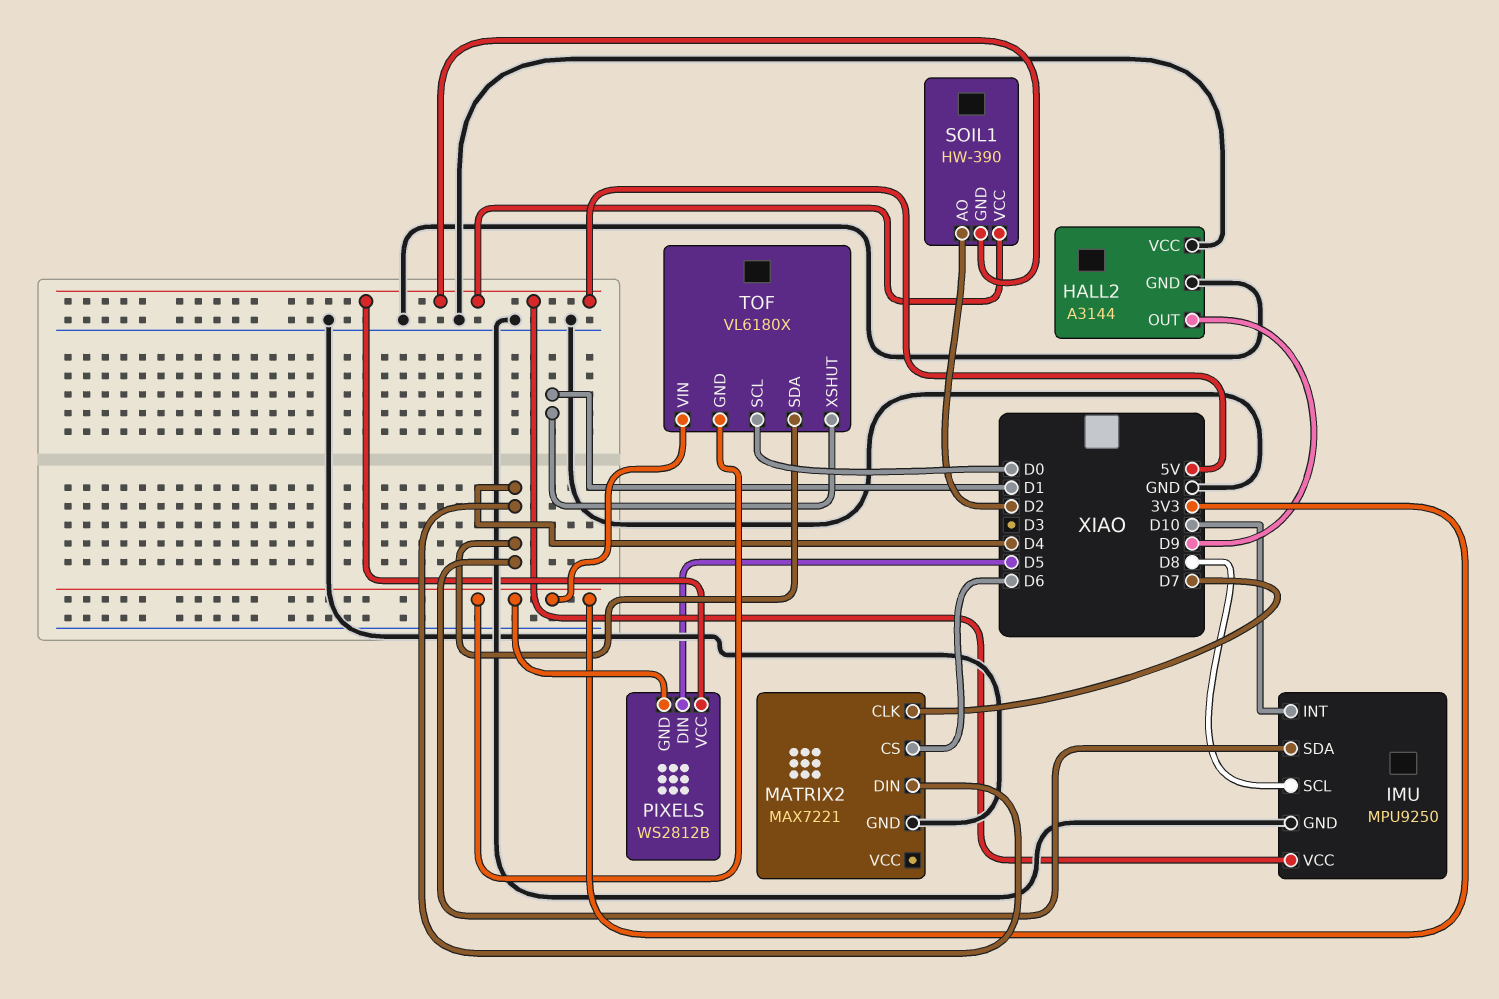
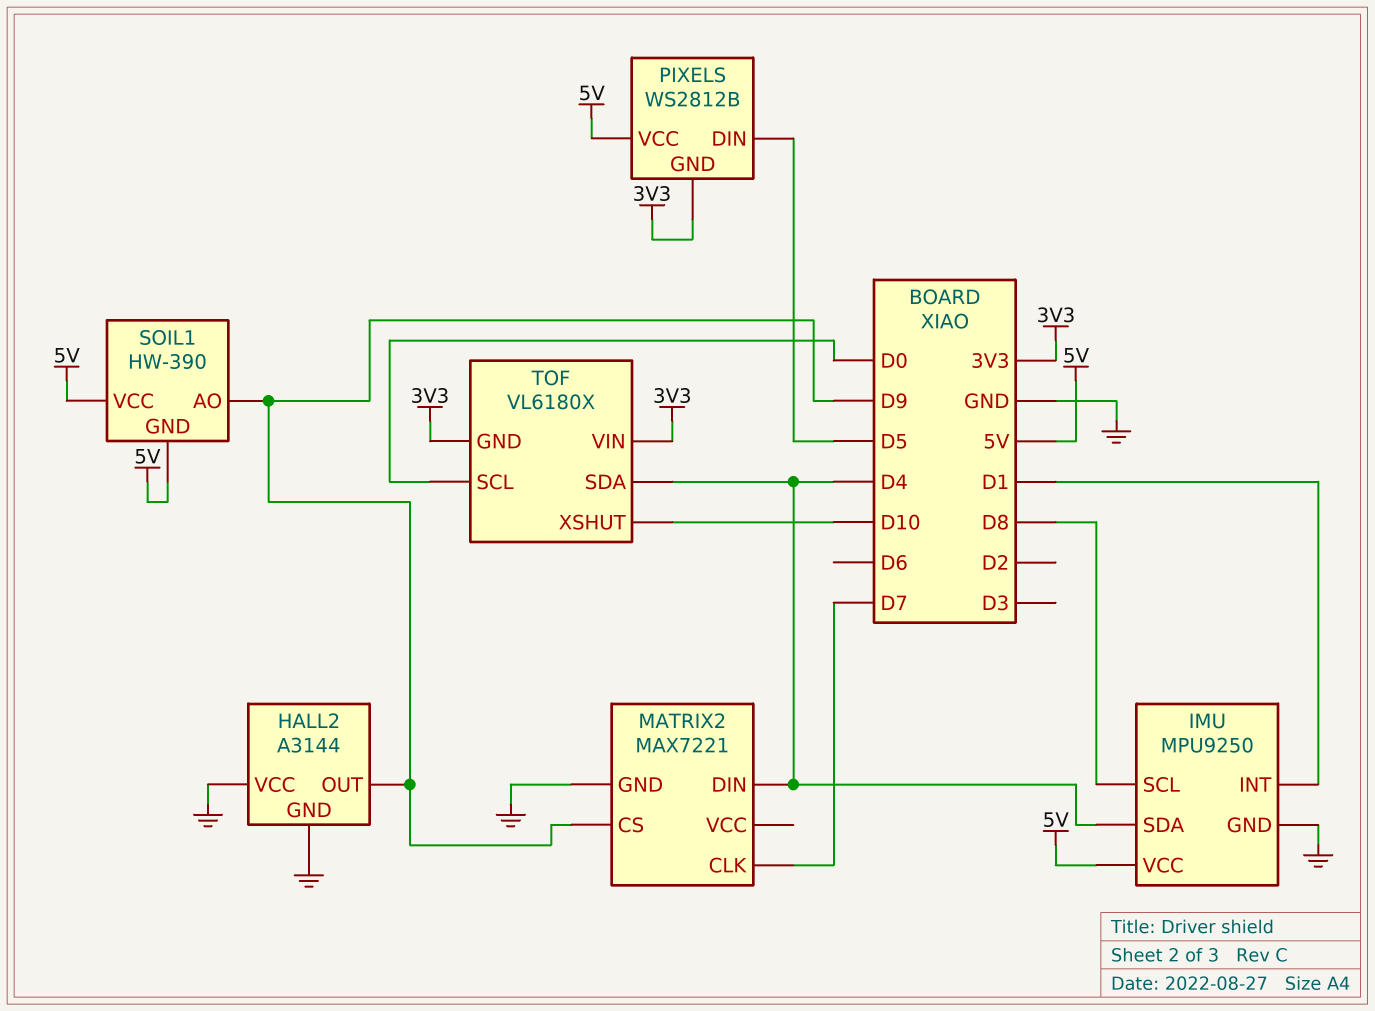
IMU pin INT: D10 -> D1
MATRIX2 pin CS: D6 -> D9
SOIL1 pin AO: D2 -> D9
TOF pin XSHUT: D1 -> D10

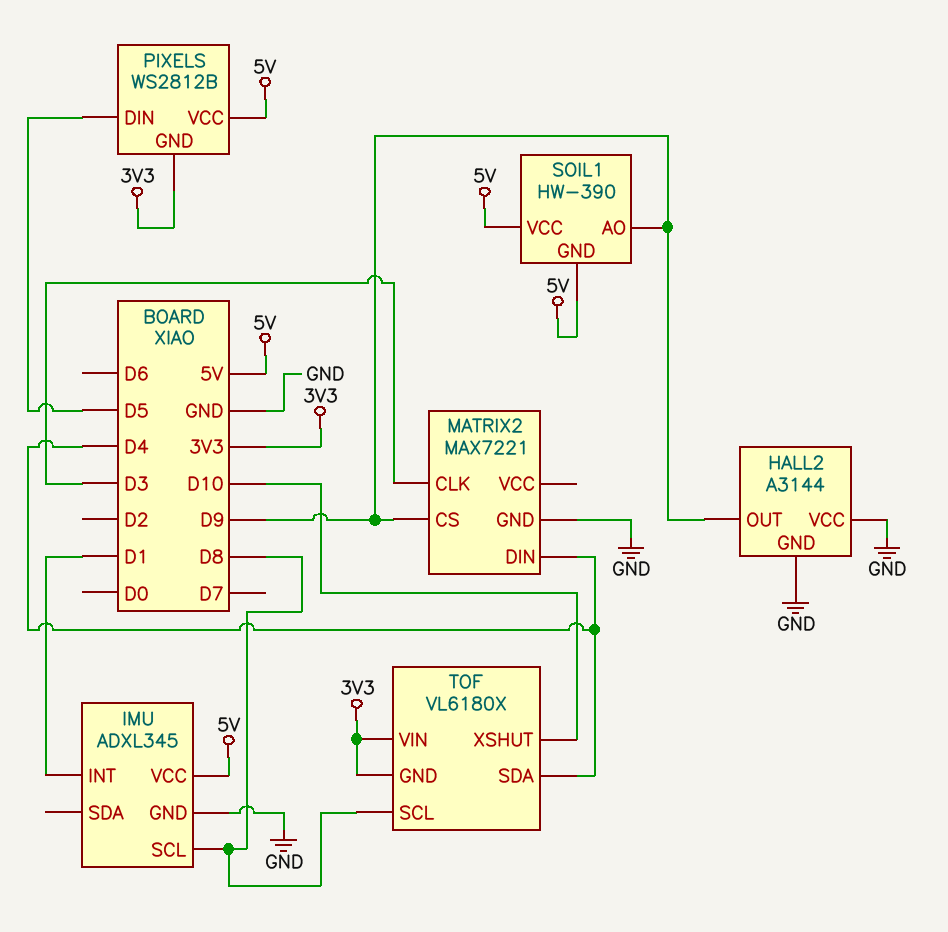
IMU: MPU9250 -> ADXL345
IMU pin SDA: D4 -> none
MATRIX2 pin CLK: D7 -> D3
TOF pin SCL: D0 -> D8

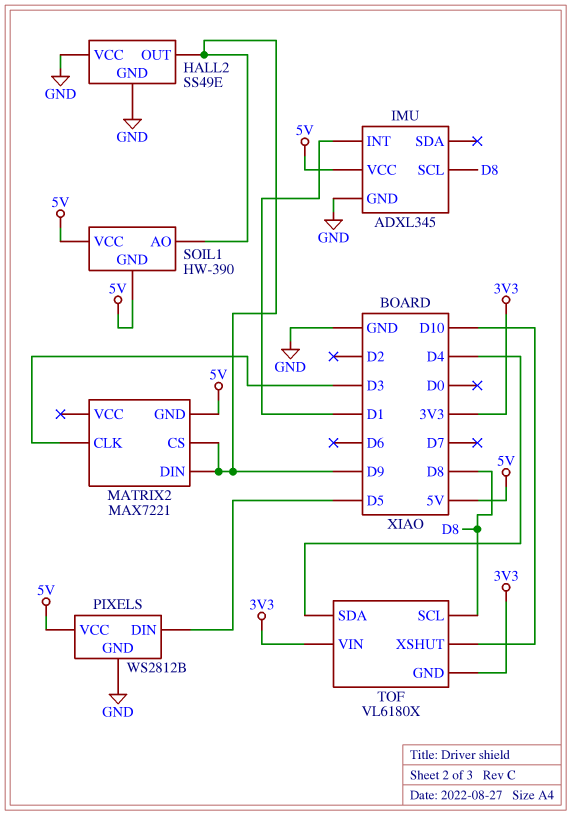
HALL2: A3144 -> SS49E
MATRIX2 pin DIN: D4 -> D9
MATRIX2 pin GND: GND -> 5V
PIXELS pin GND: 3V3 -> GND

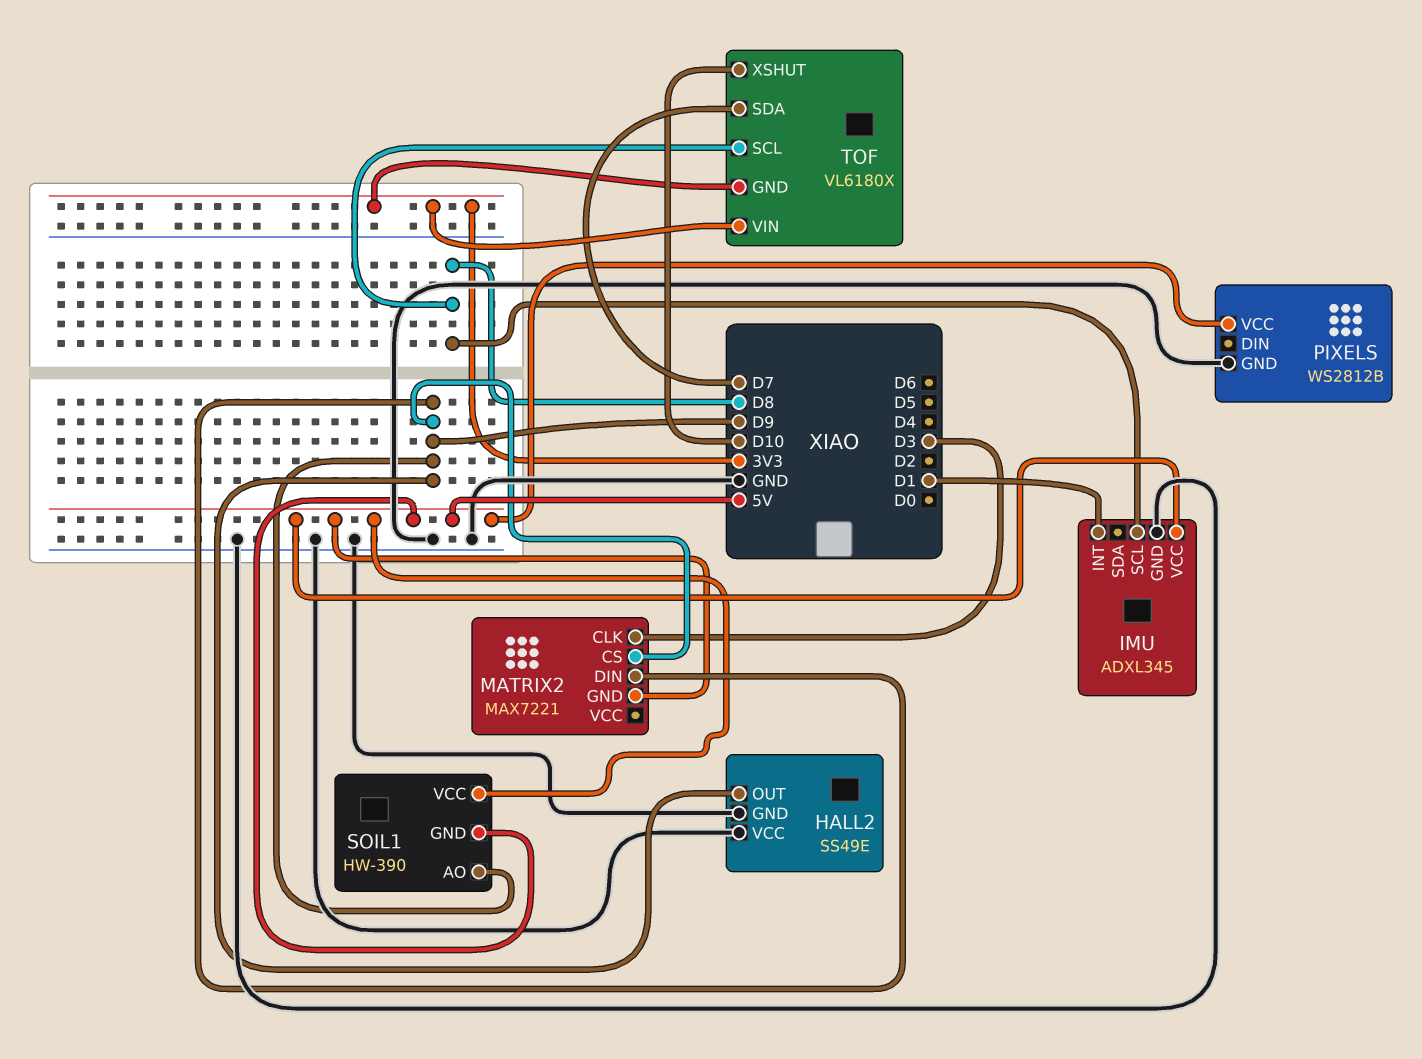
PIXELS pin DIN: D5 -> none
TOF pin SDA: D4 -> D7

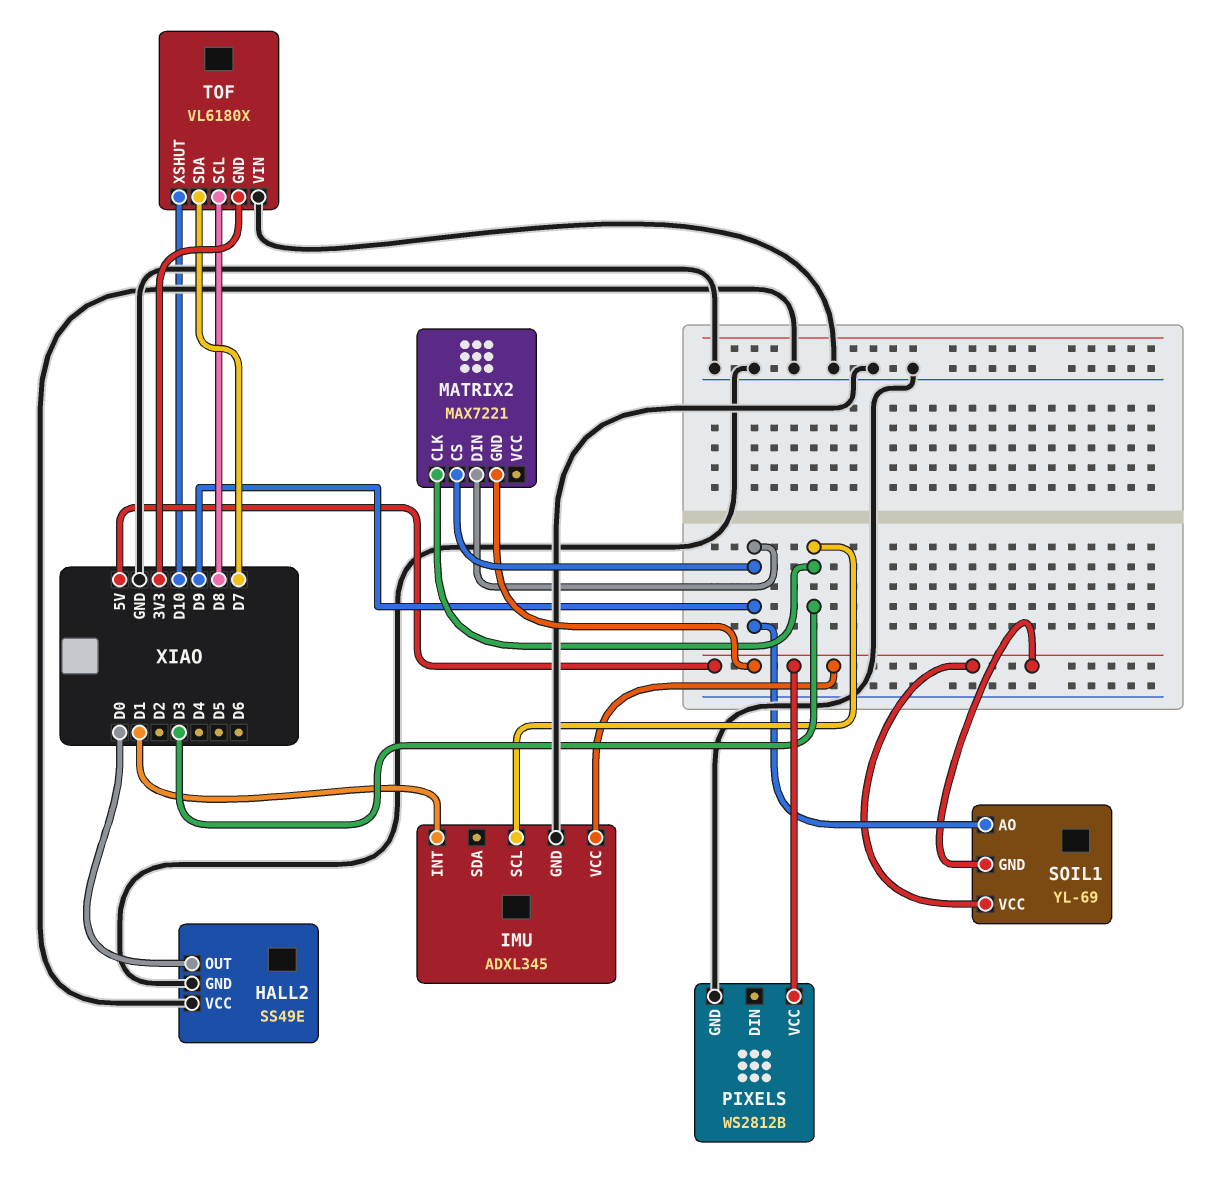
HALL2 pin OUT: D9 -> D0
IMU pin SCL: D8 -> D3
SOIL1: HW-390 -> YL-69
TOF pin VIN: 3V3 -> GND

